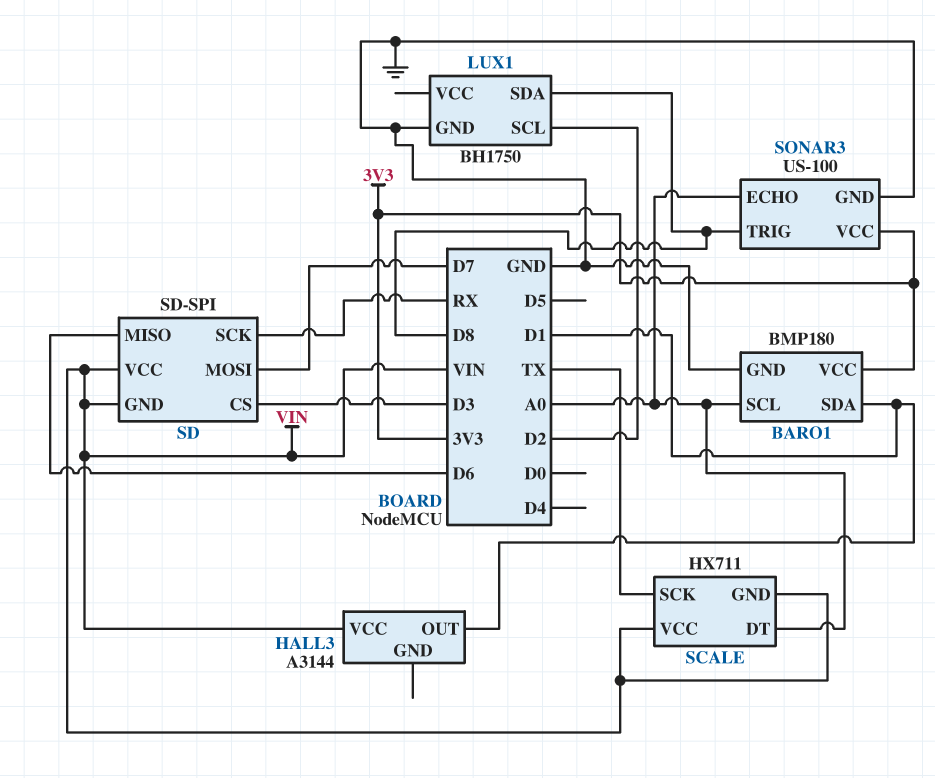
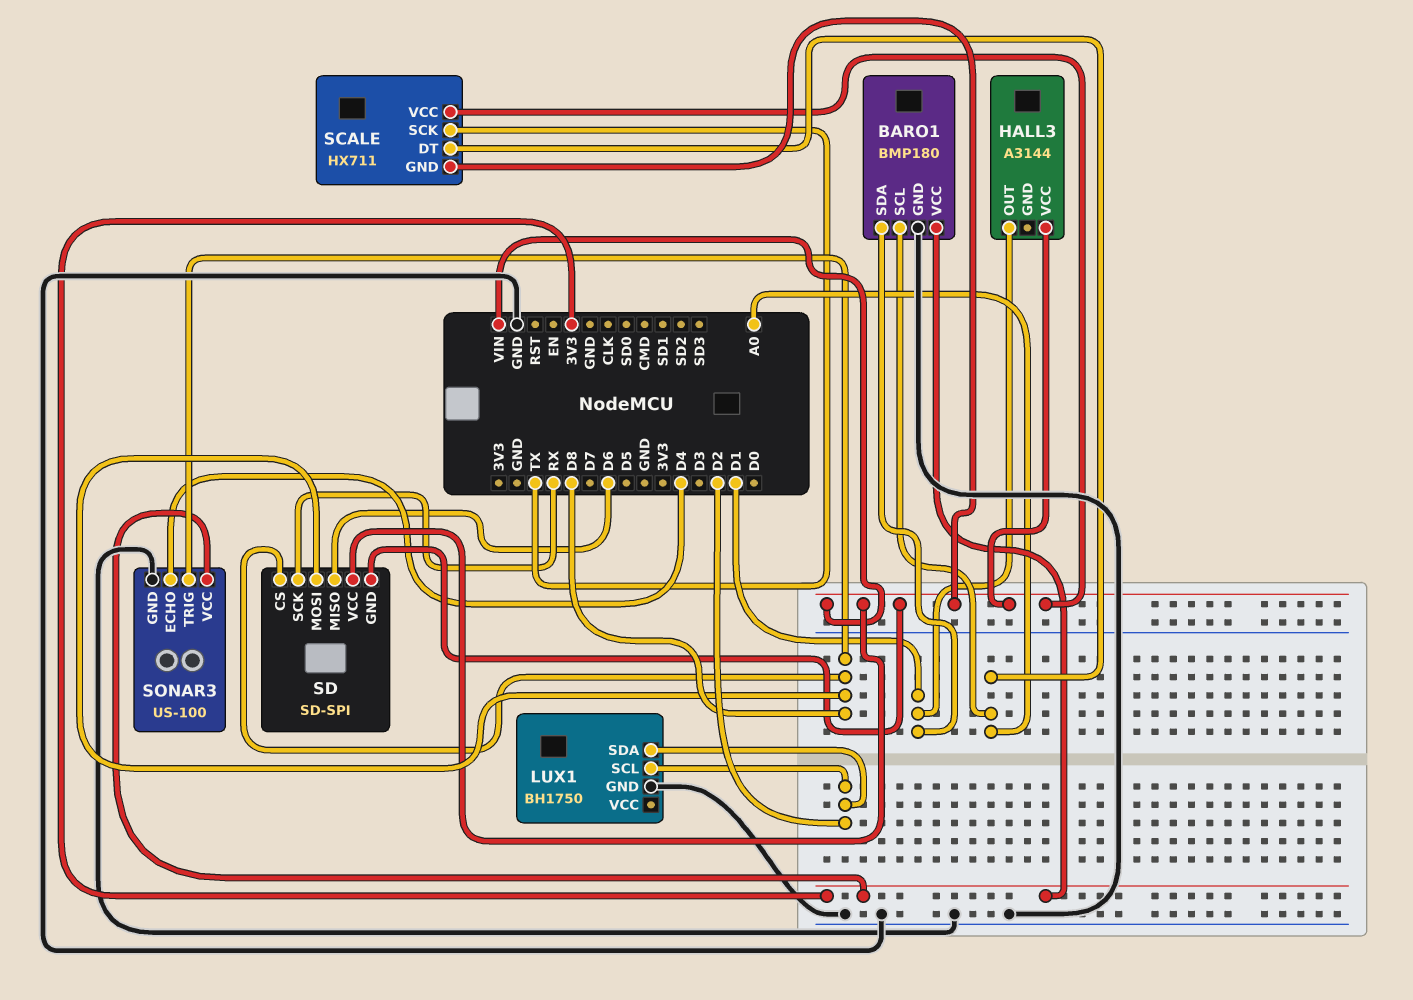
LUX1 pin SDA: D8 -> D2
SD pin CS: D3 -> D8
SD pin MOSI: D7 -> D8
SONAR3 pin ECHO: A0 -> D4

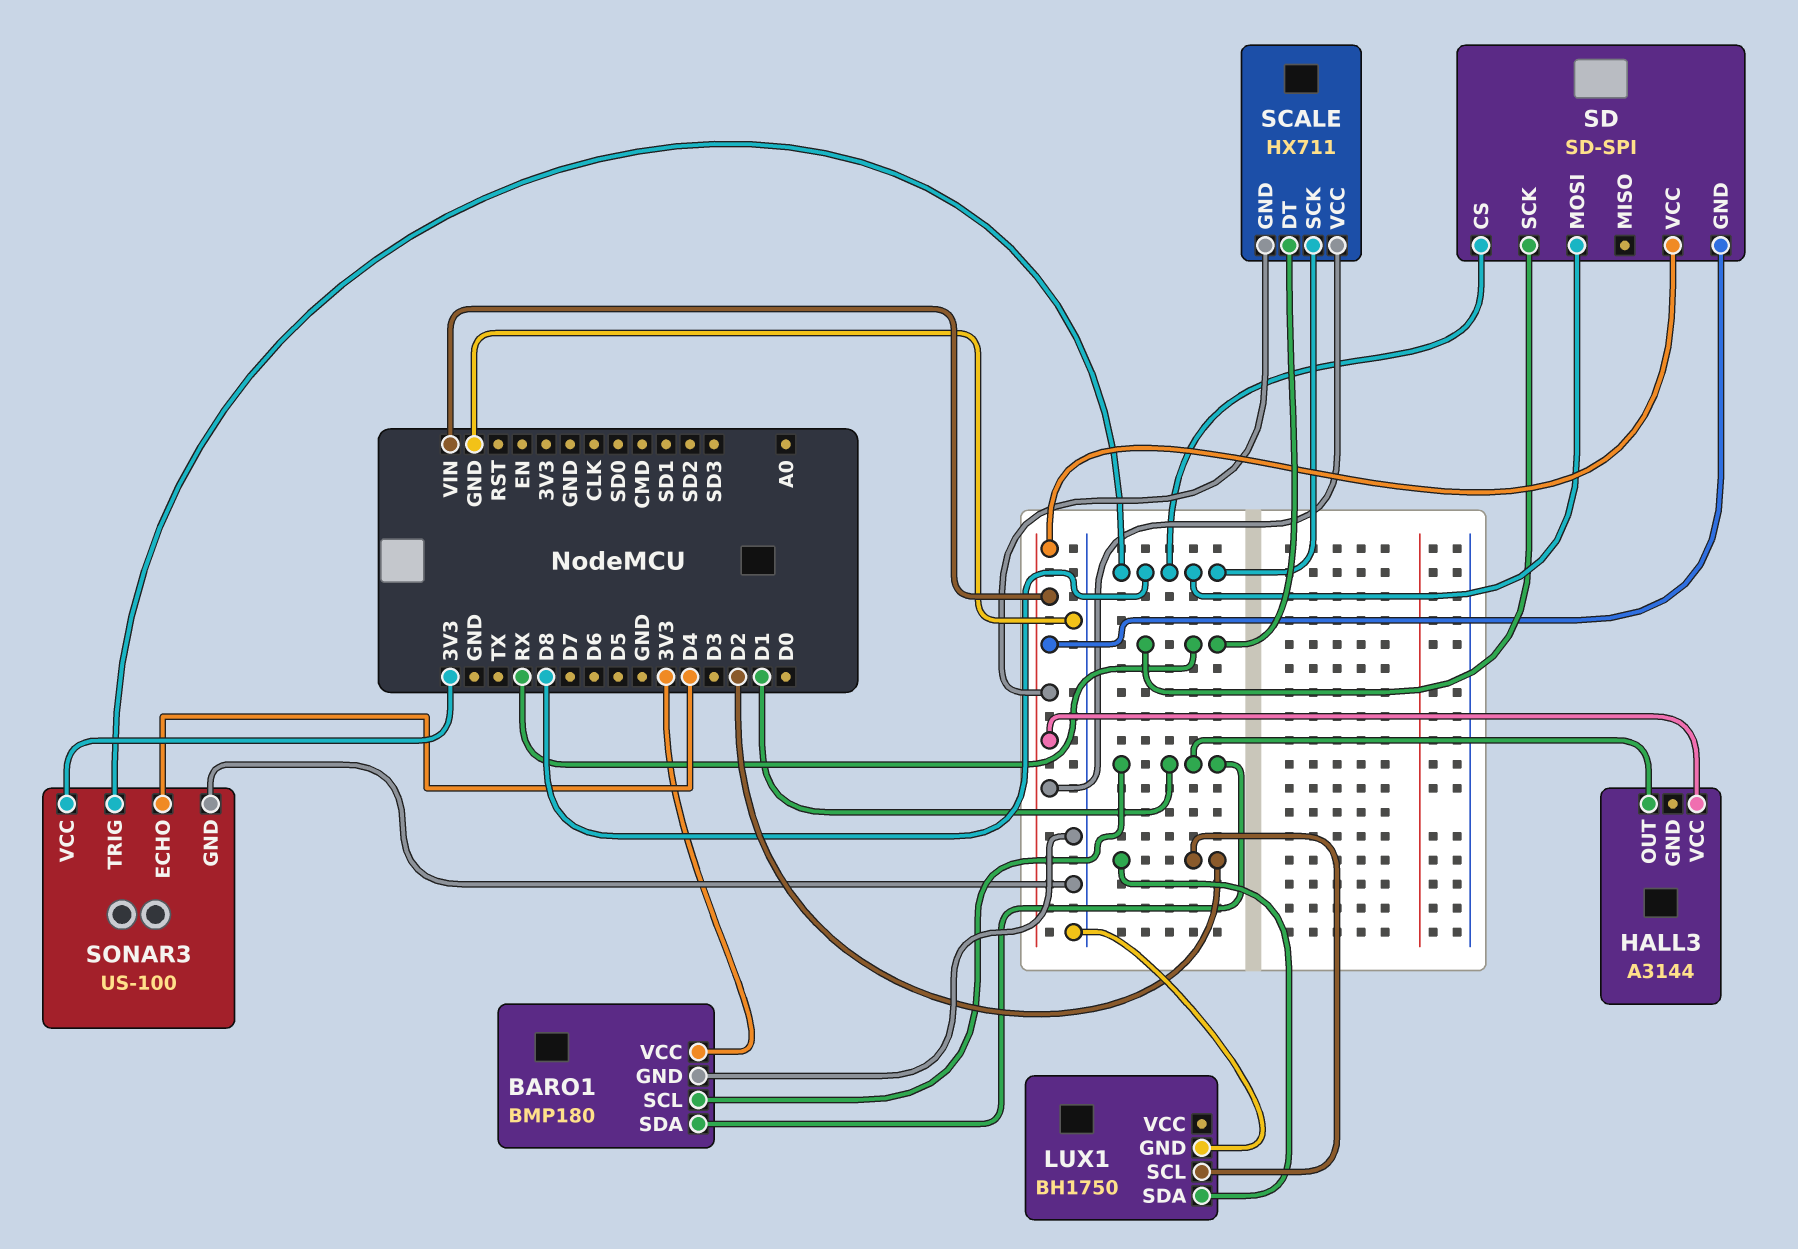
BARO1 pin SCL: A0 -> D1
SCALE pin DT: A0 -> RX
SCALE pin SCK: TX -> D8
SD pin MISO: D6 -> none

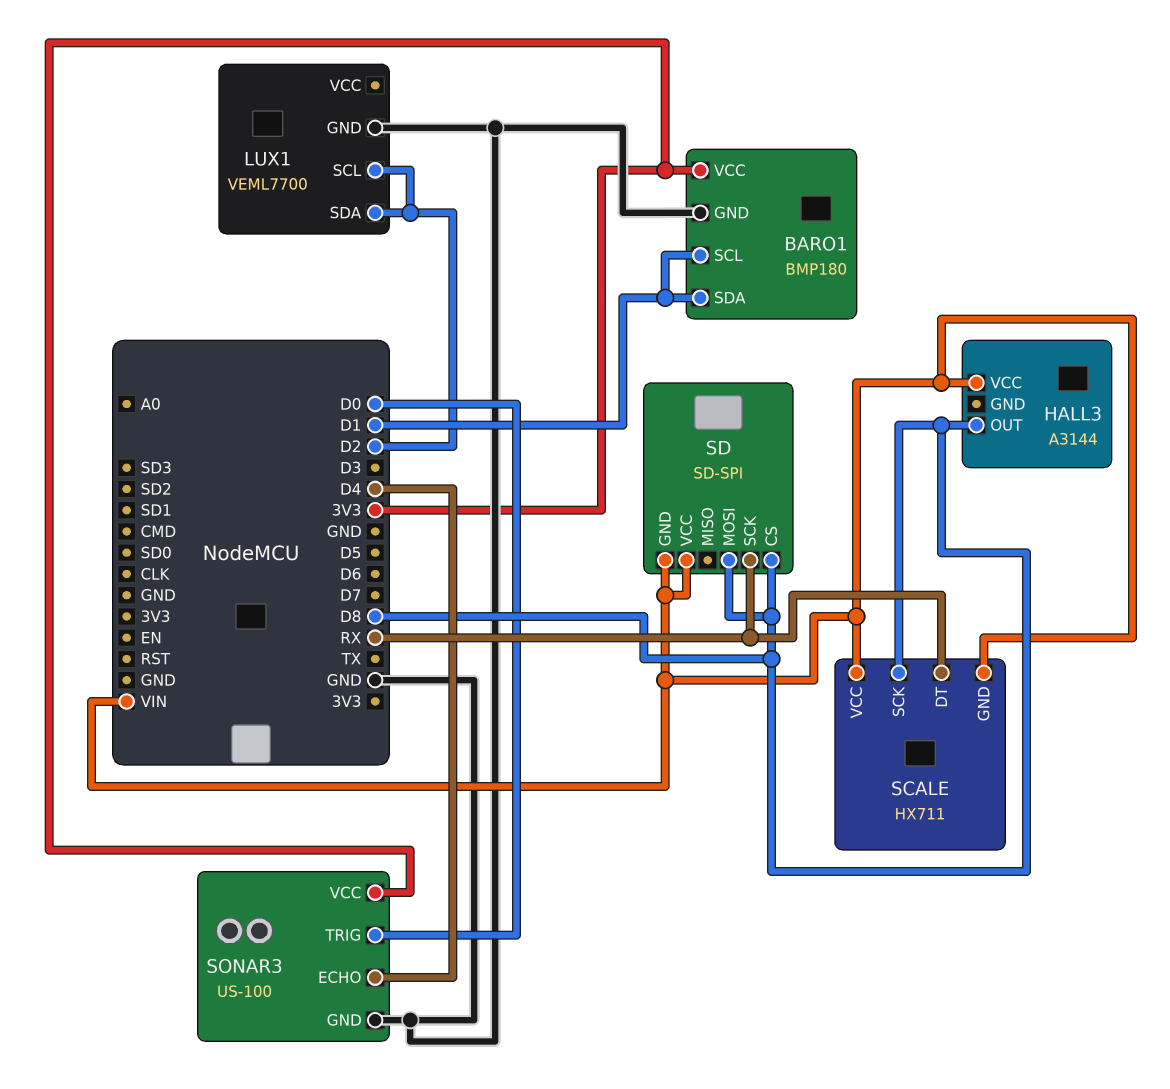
HALL3 pin OUT: D1 -> D8
LUX1: BH1750 -> VEML7700
SONAR3 pin TRIG: D8 -> D0

